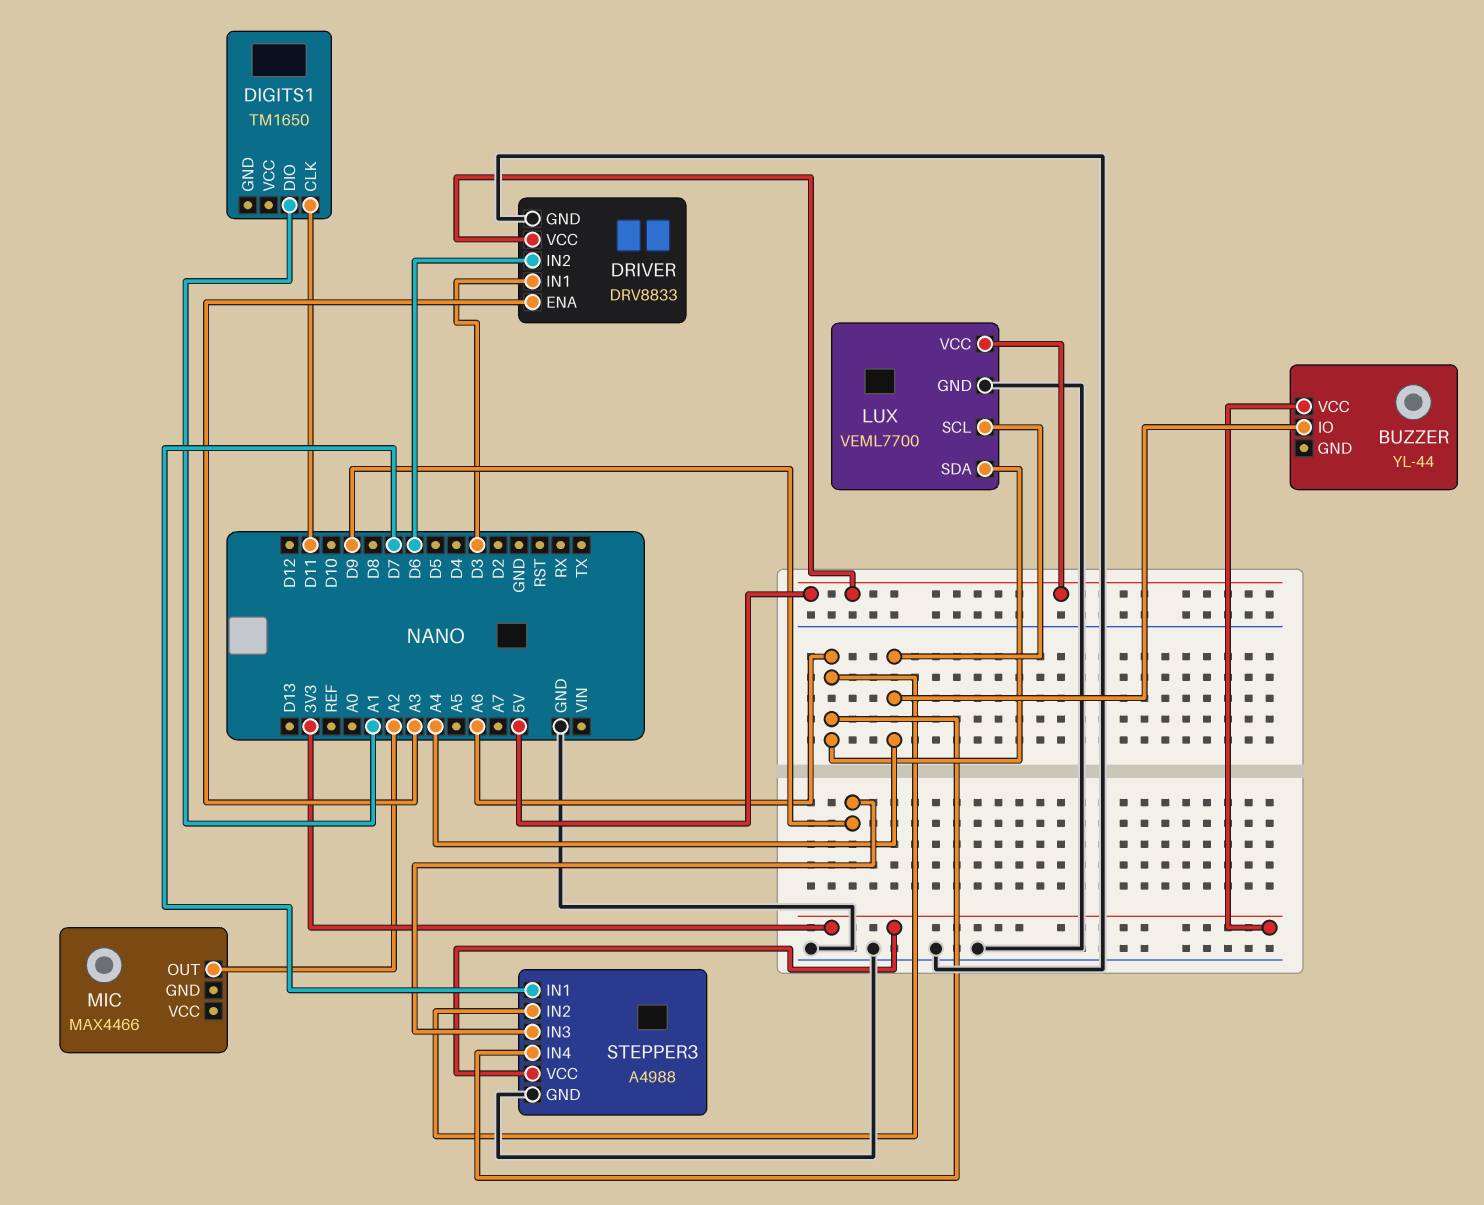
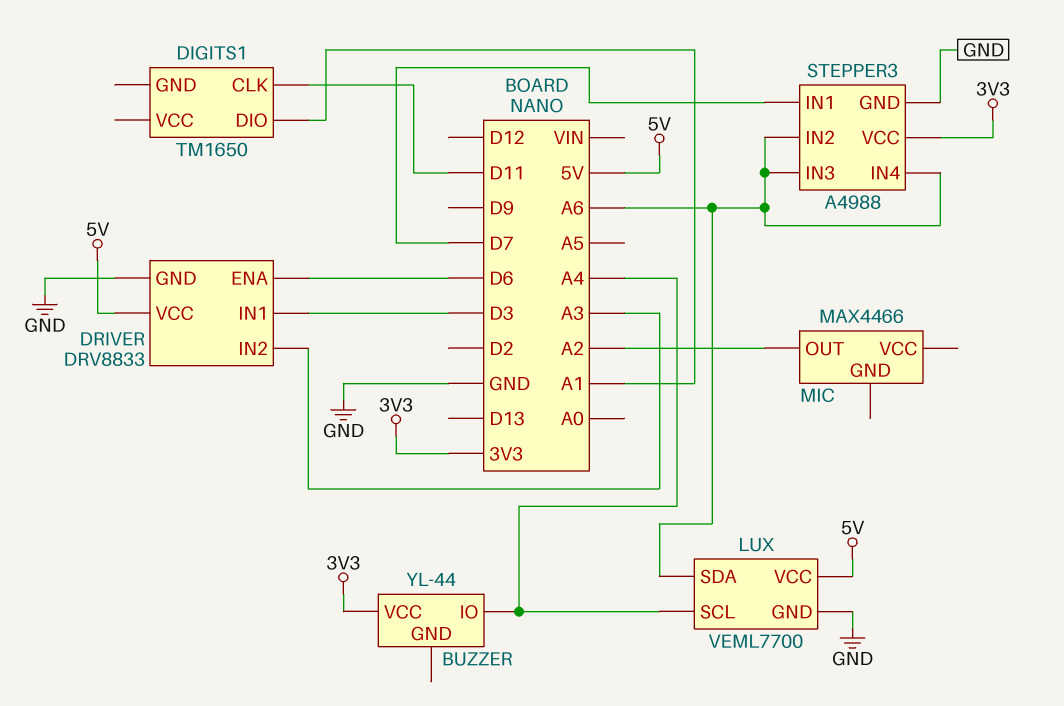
DRIVER pin ENA: A3 -> D6
DRIVER pin IN2: D6 -> A3
STEPPER3 pin IN3: D9 -> A6

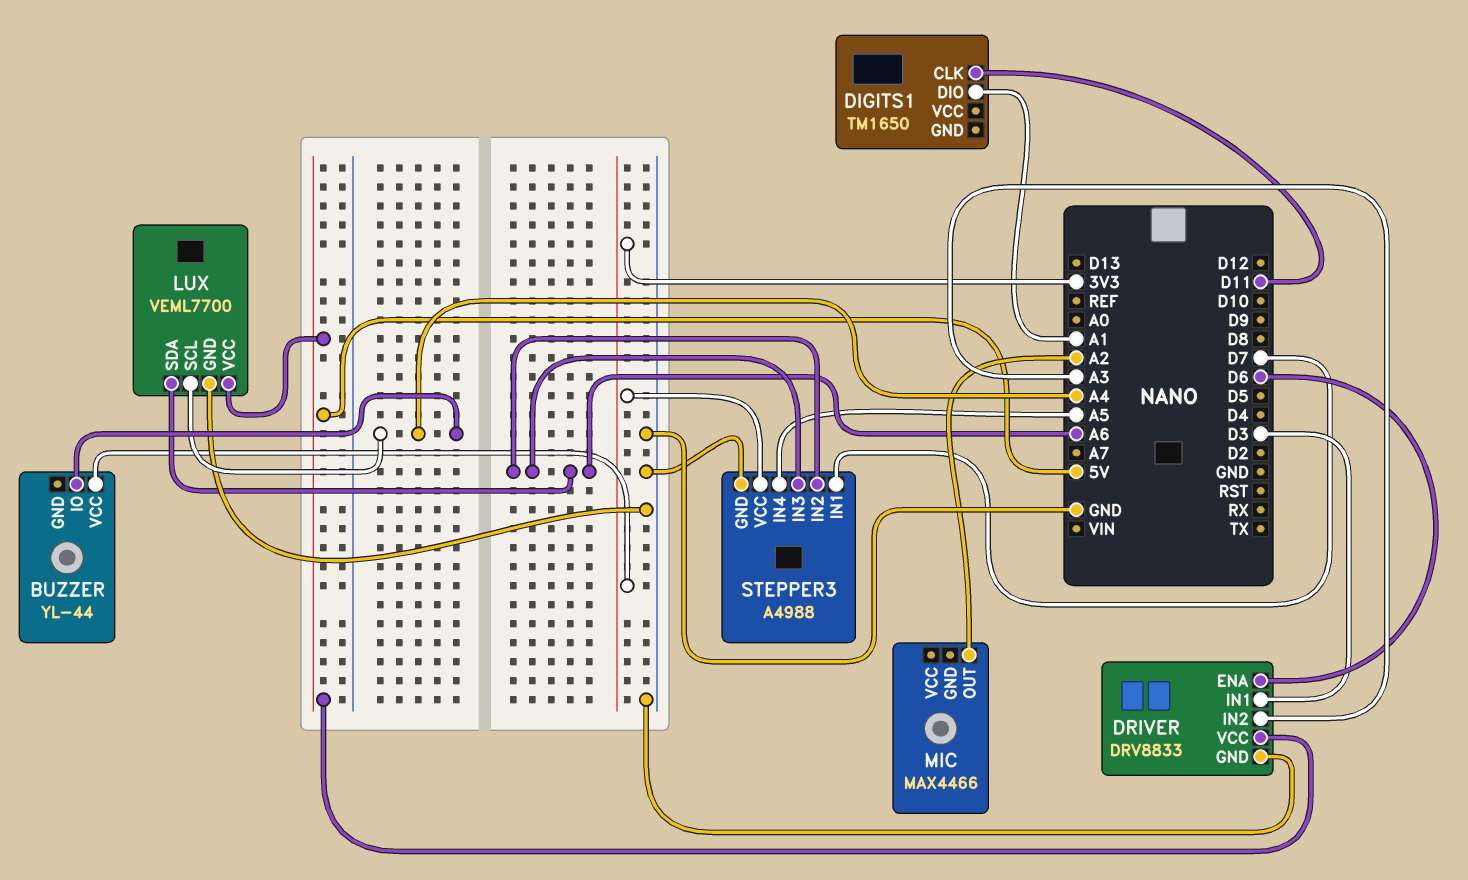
STEPPER3 pin IN4: A6 -> A5

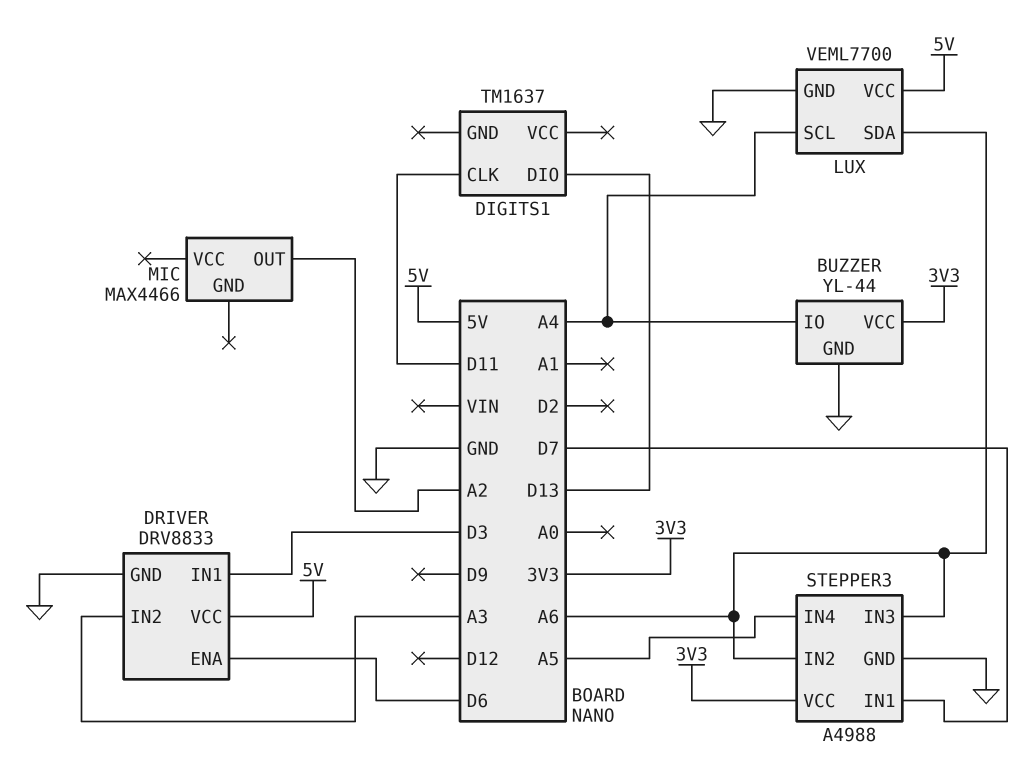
BUZZER pin GND: none -> GND
DIGITS1: TM1650 -> TM1637
DIGITS1 pin DIO: A1 -> D13

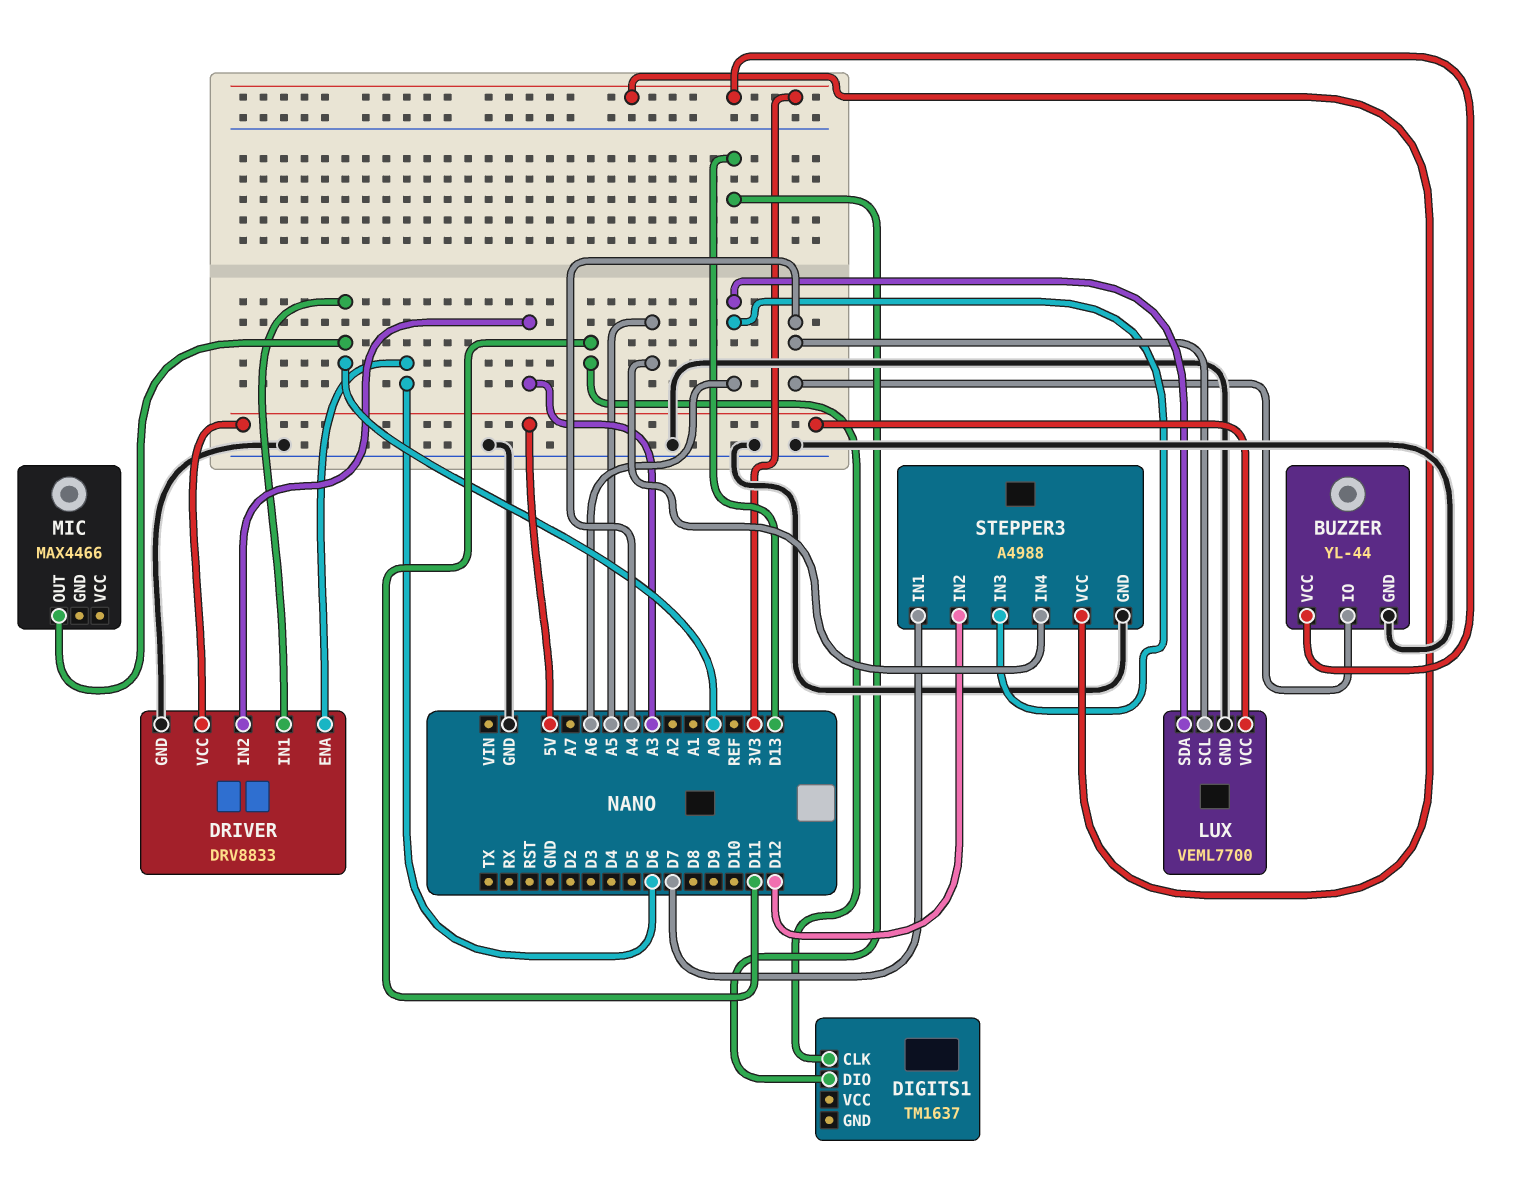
DRIVER pin IN1: D3 -> A0
MIC pin OUT: A2 -> A0
STEPPER3 pin IN2: A6 -> D12

